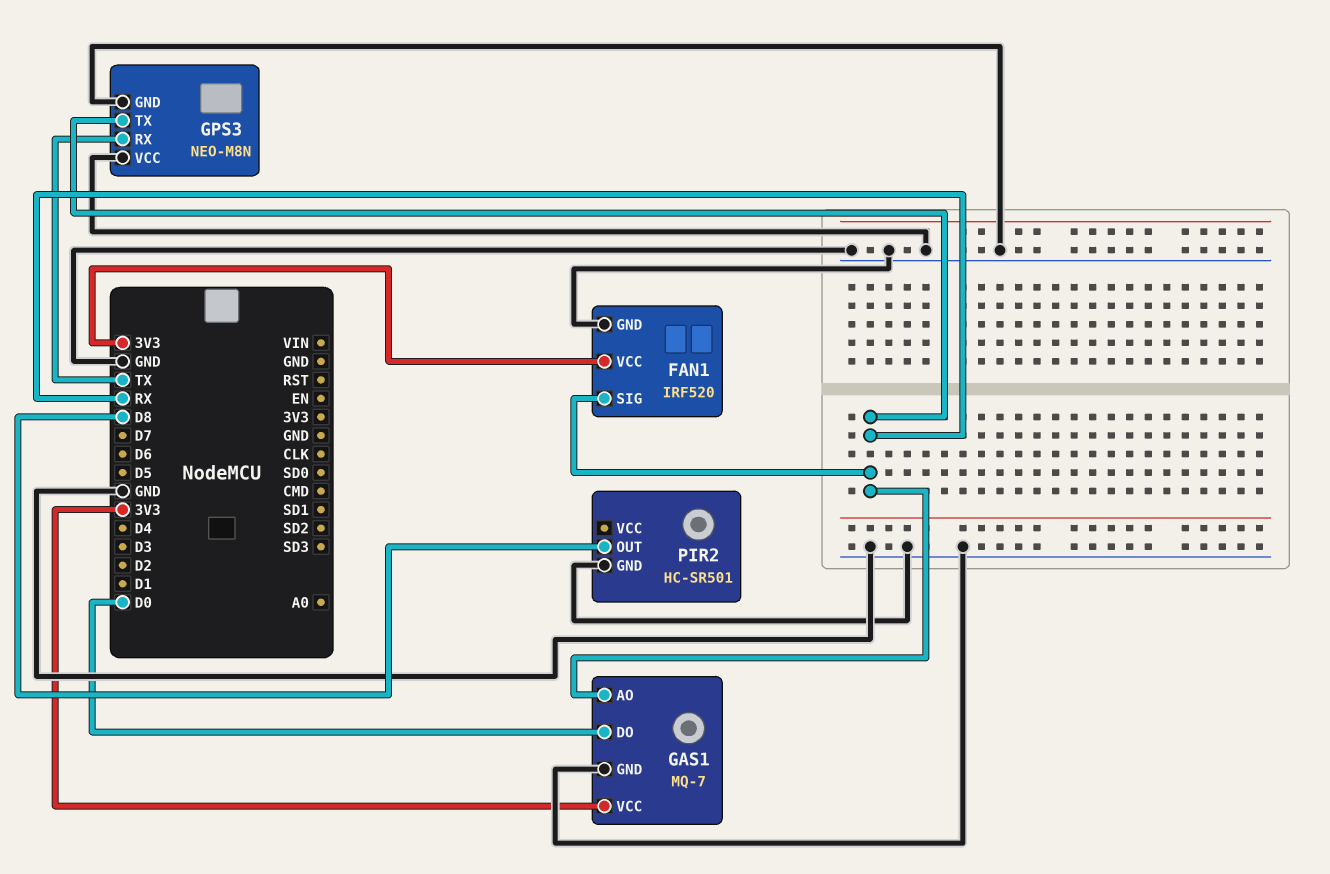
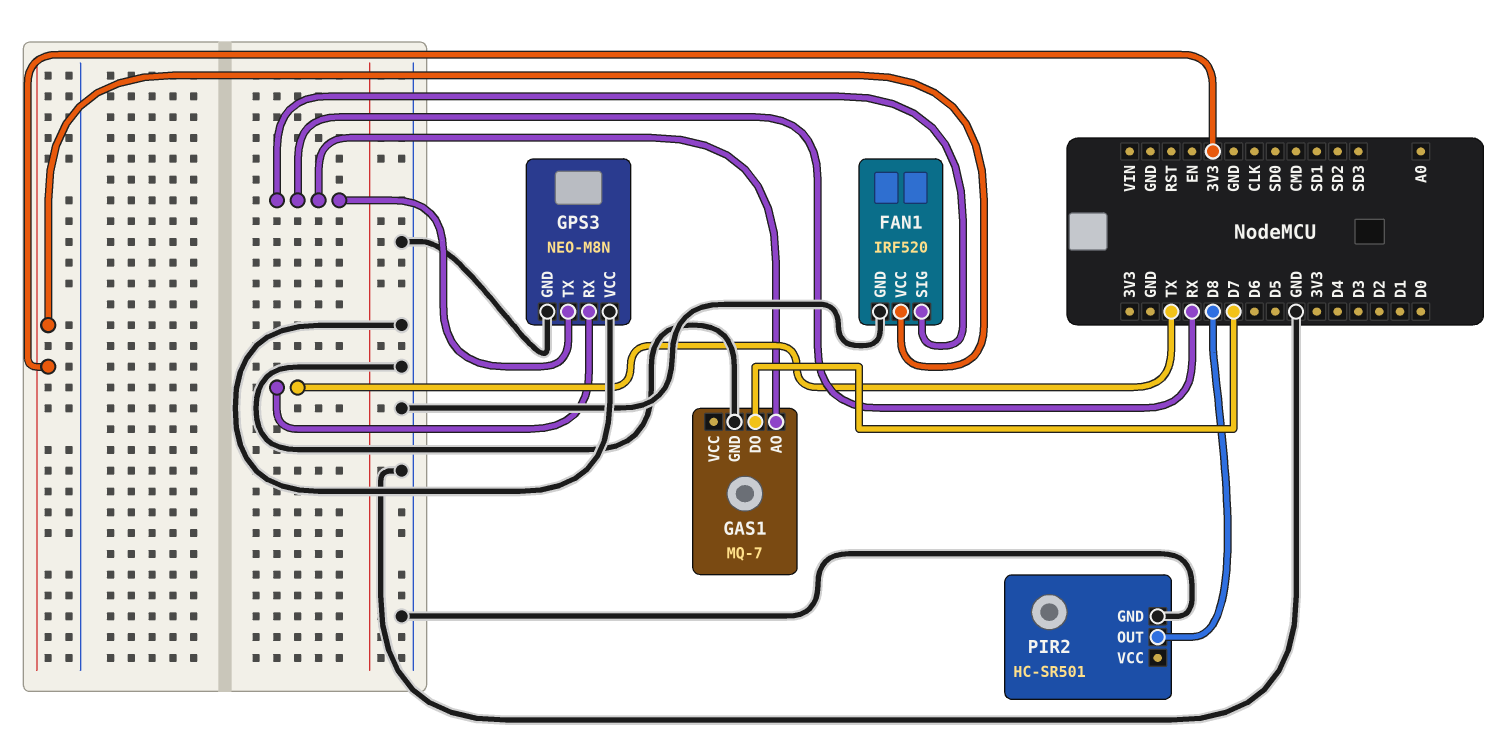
GAS1 pin DO: D0 -> D7
GAS1 pin VCC: 3V3 -> none

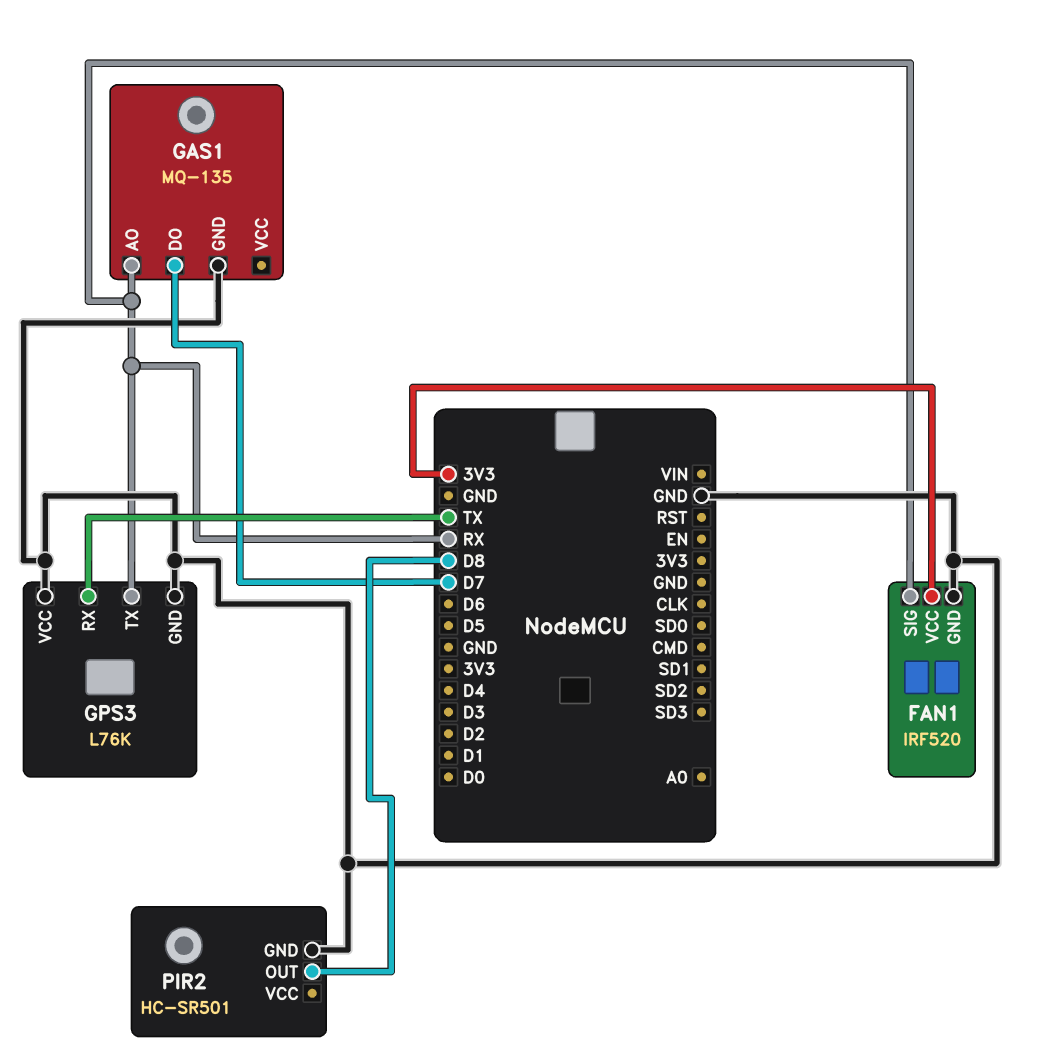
GAS1: MQ-7 -> MQ-135
GPS3: NEO-M8N -> L76K

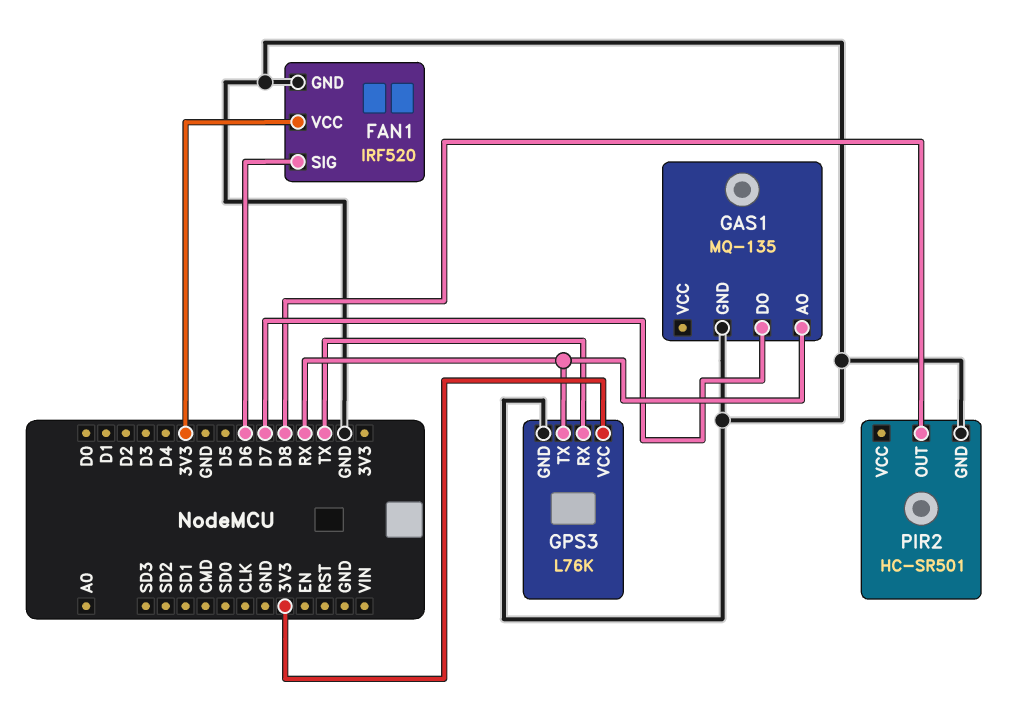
FAN1 pin SIG: RX -> D6
GPS3 pin VCC: GND -> 3V3

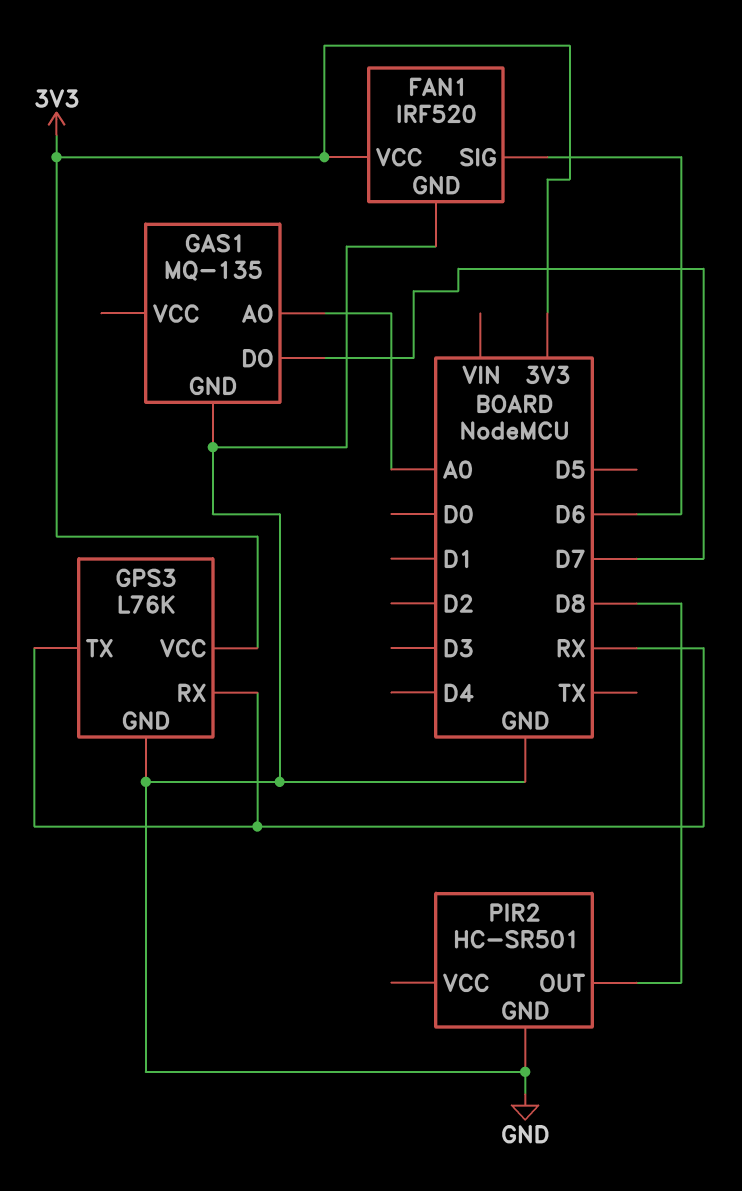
GAS1 pin AO: RX -> A0
GPS3 pin RX: TX -> RX

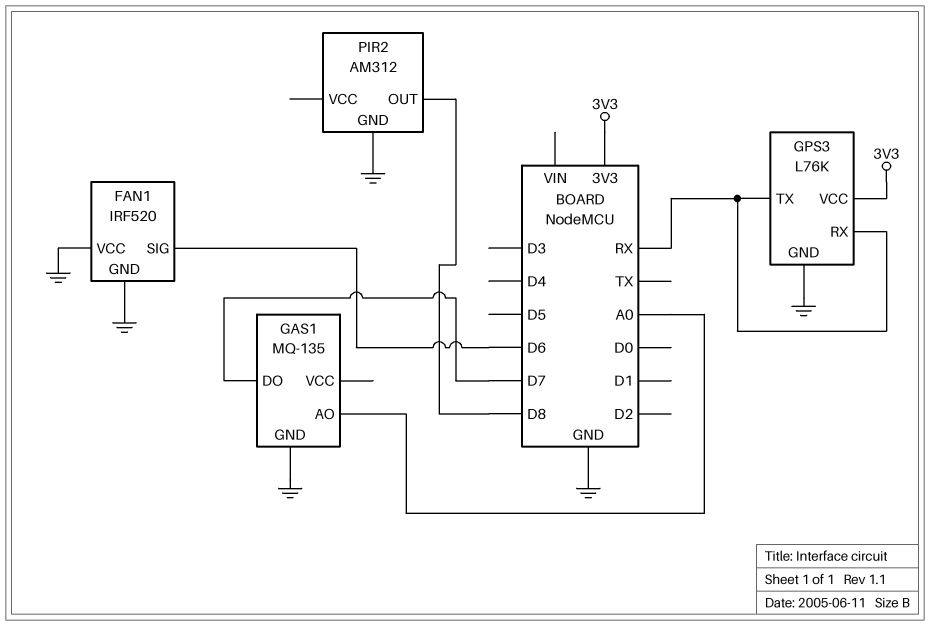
FAN1 pin VCC: 3V3 -> GND
PIR2: HC-SR501 -> AM312

